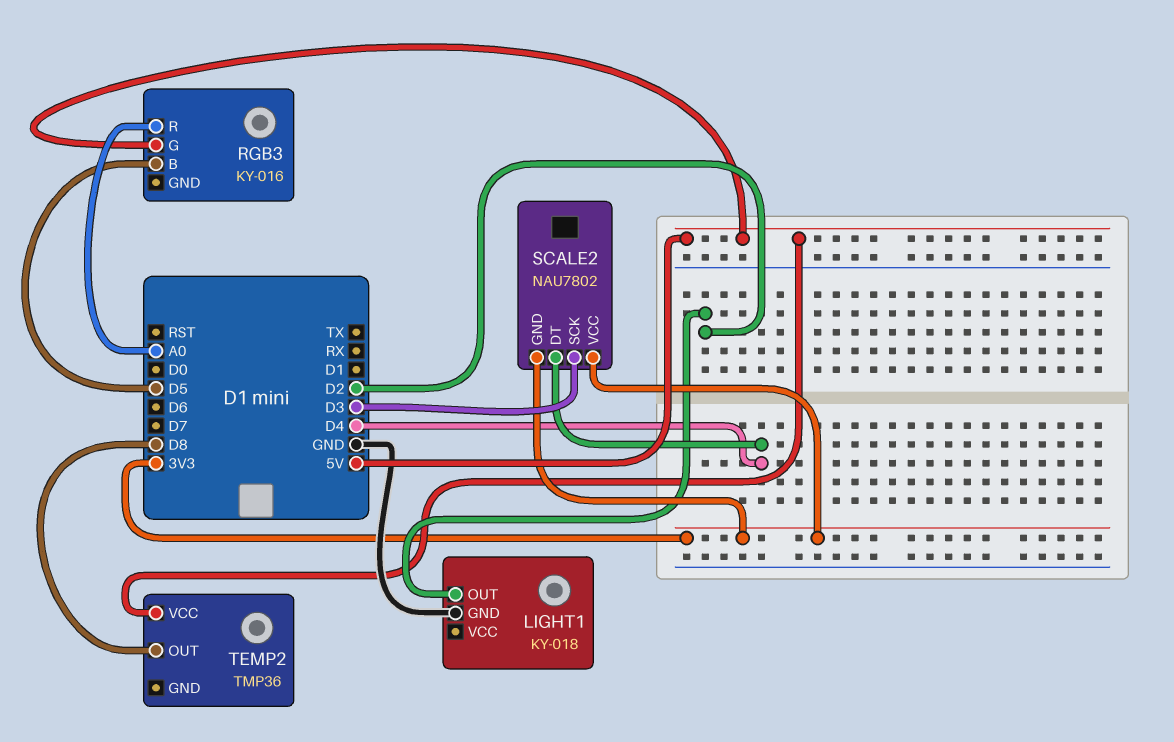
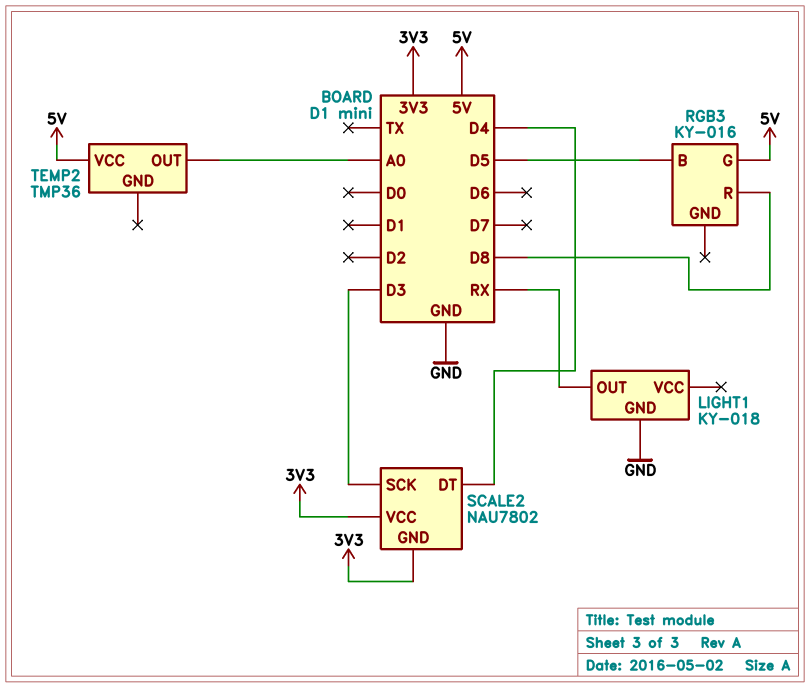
LIGHT1 pin OUT: D2 -> RX
RGB3 pin R: A0 -> D8
TEMP2 pin OUT: D8 -> A0

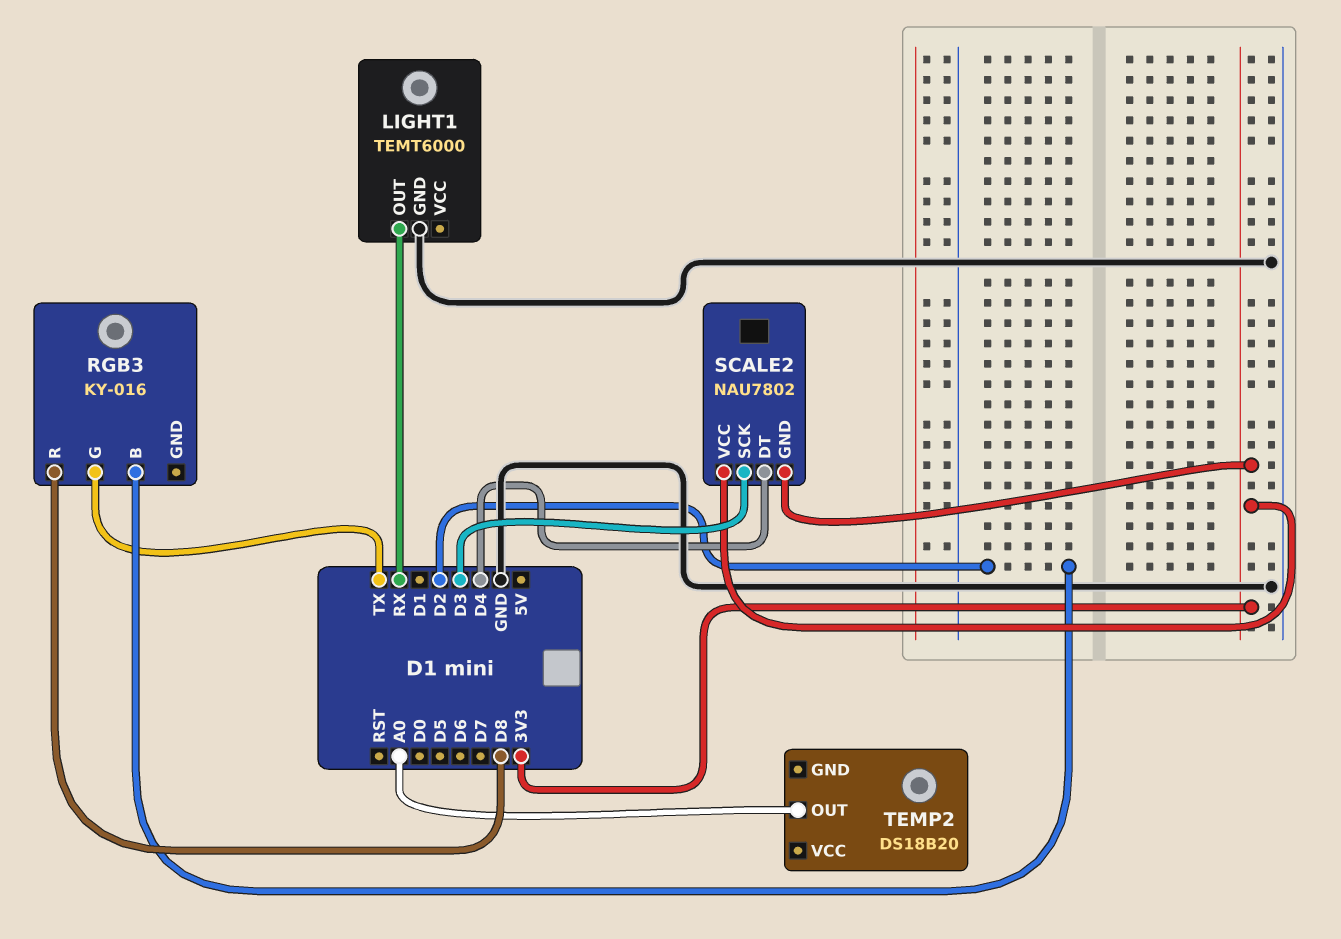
LIGHT1: KY-018 -> TEMT6000
RGB3 pin B: D5 -> D2
RGB3 pin G: 5V -> TX
TEMP2: TMP36 -> DS18B20
TEMP2 pin VCC: 5V -> none

